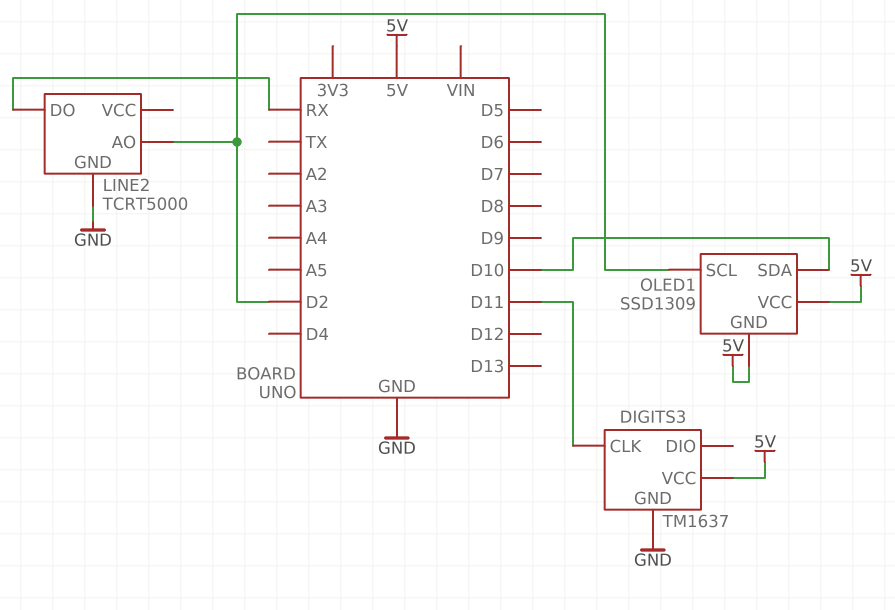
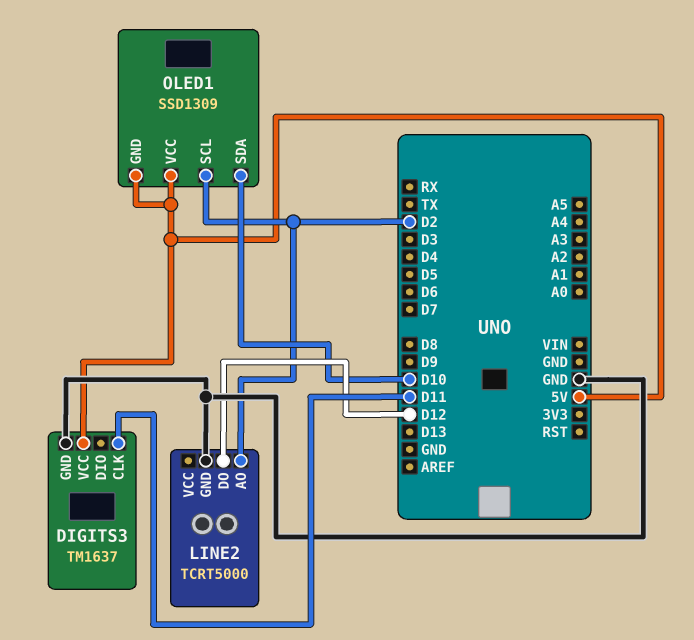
LINE2 pin DO: RX -> D12

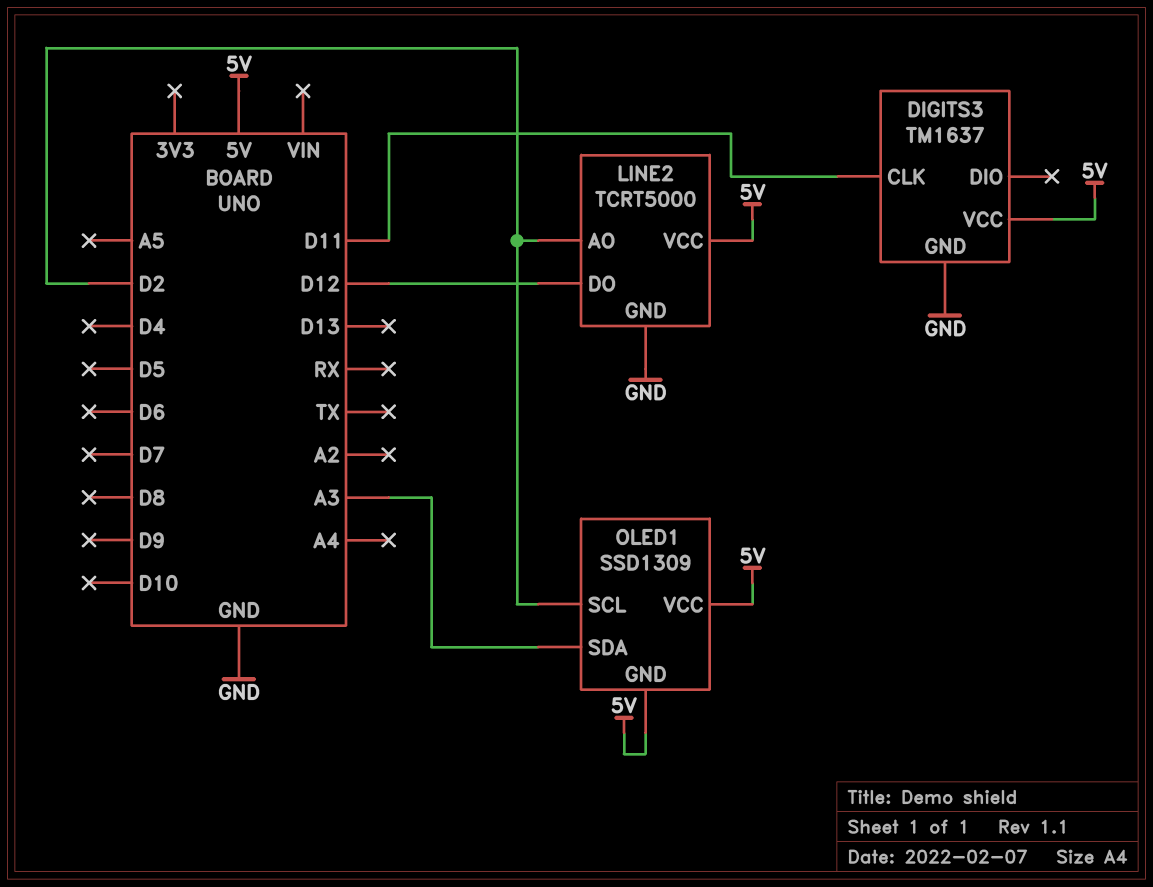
LINE2 pin VCC: none -> 5V
OLED1 pin SDA: D10 -> A3

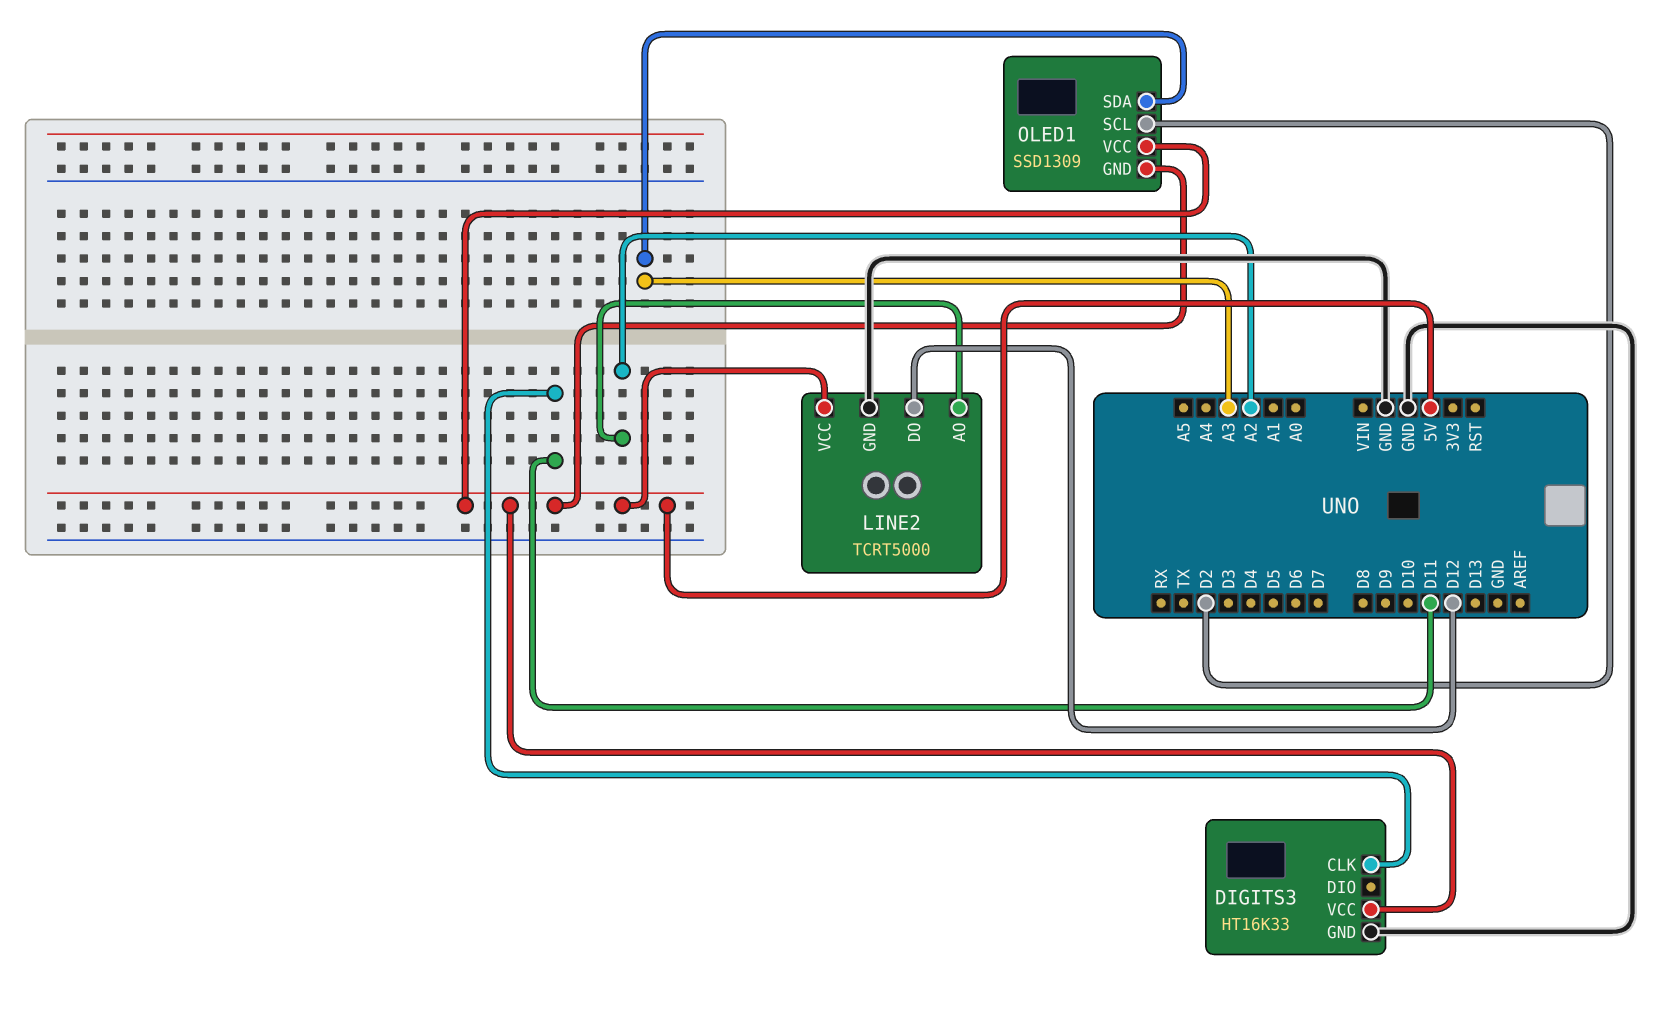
DIGITS3: TM1637 -> HT16K33
LINE2 pin AO: D2 -> A2

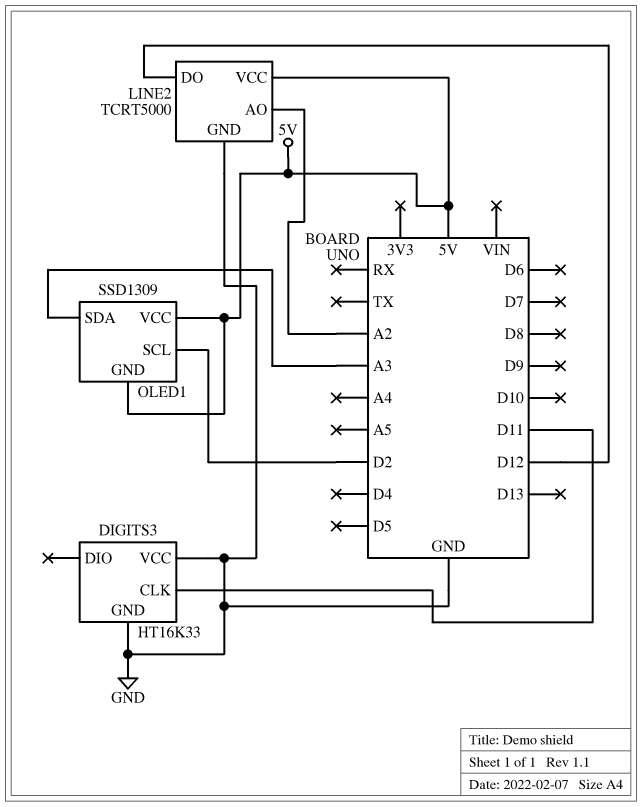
DIGITS3 pin VCC: 5V -> GND

